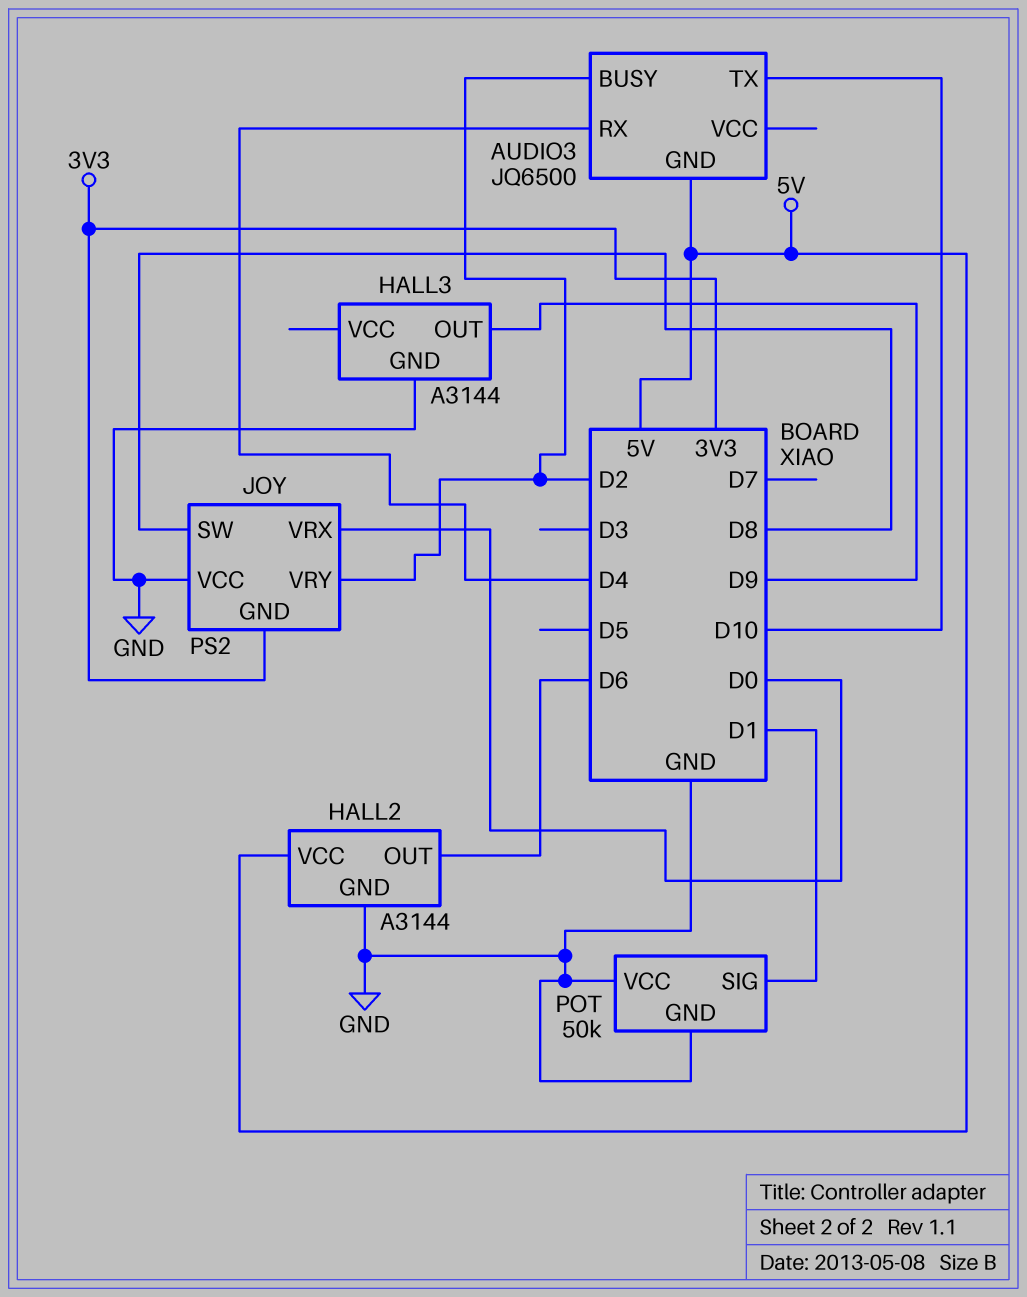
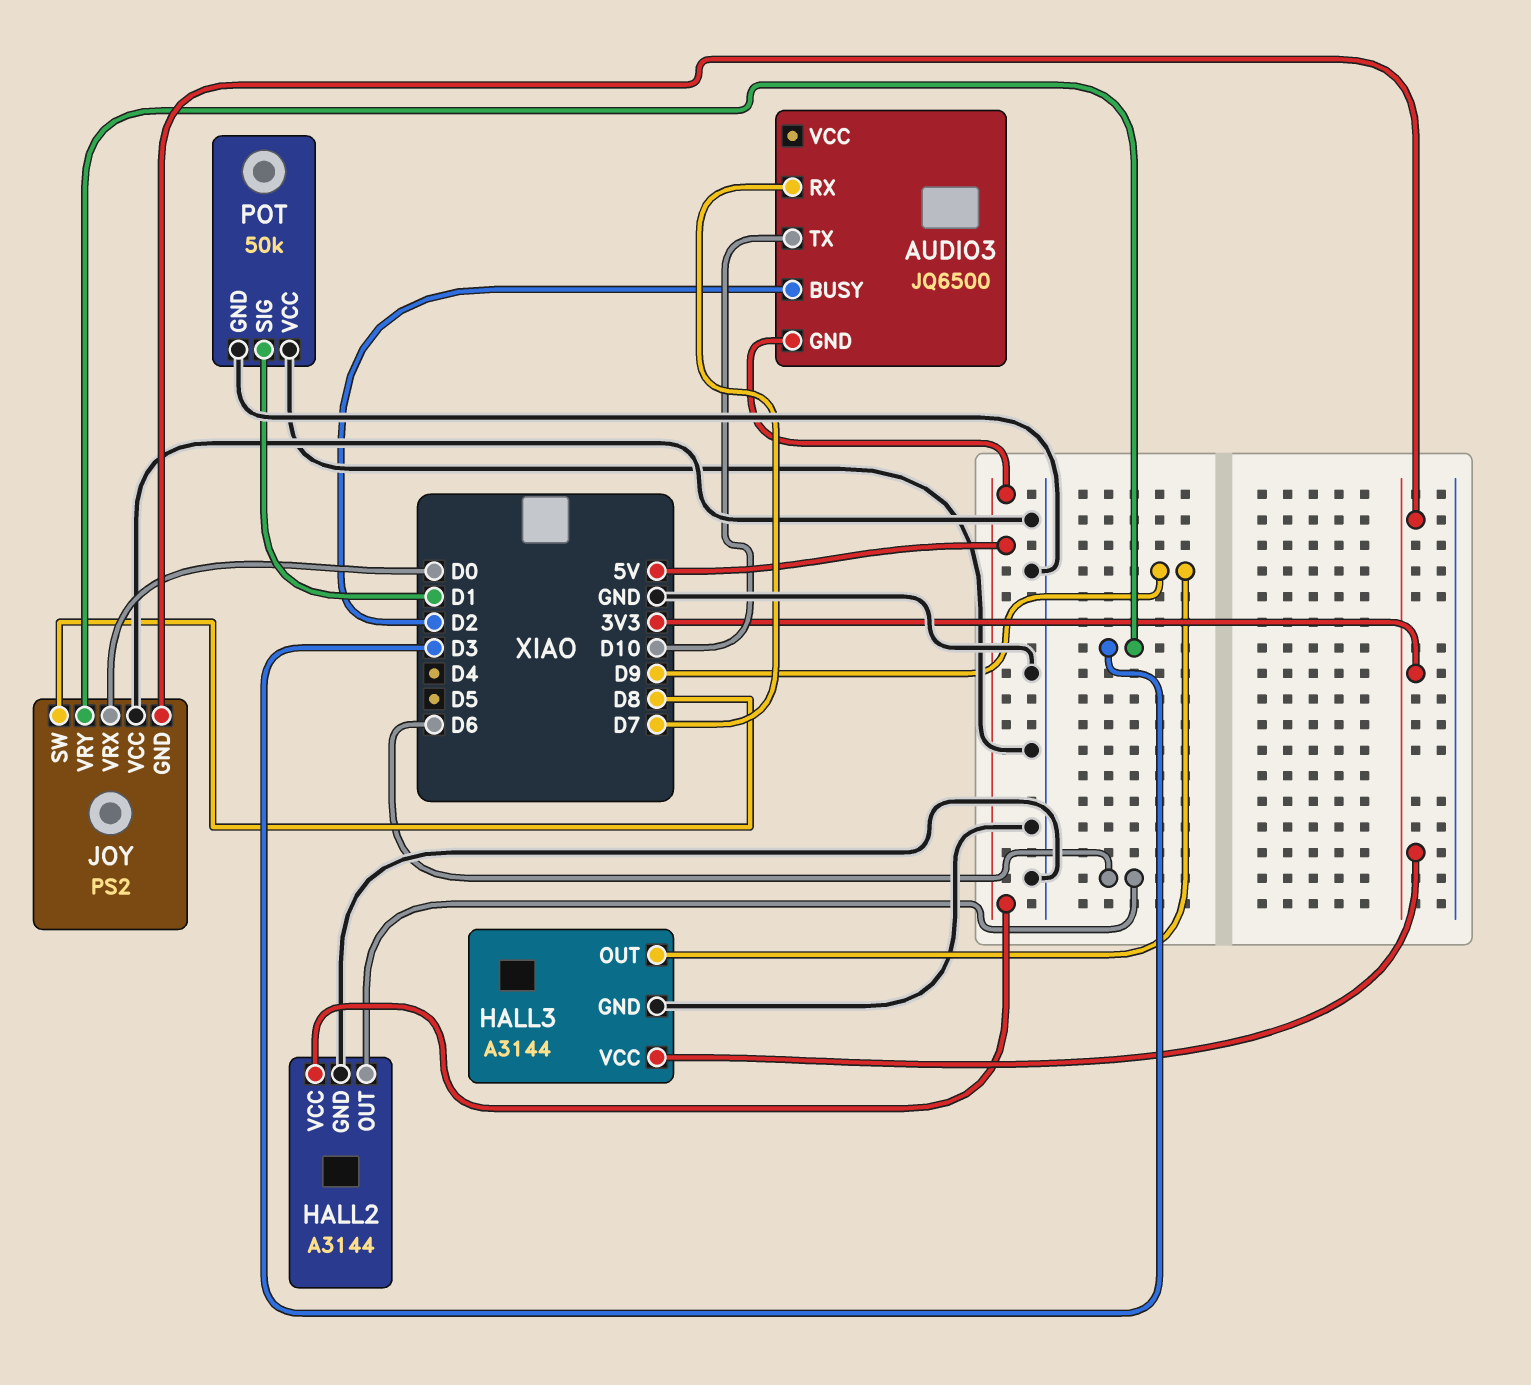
AUDIO3 pin RX: D4 -> D7
HALL3 pin VCC: none -> 3V3
JOY pin VRY: D2 -> D3

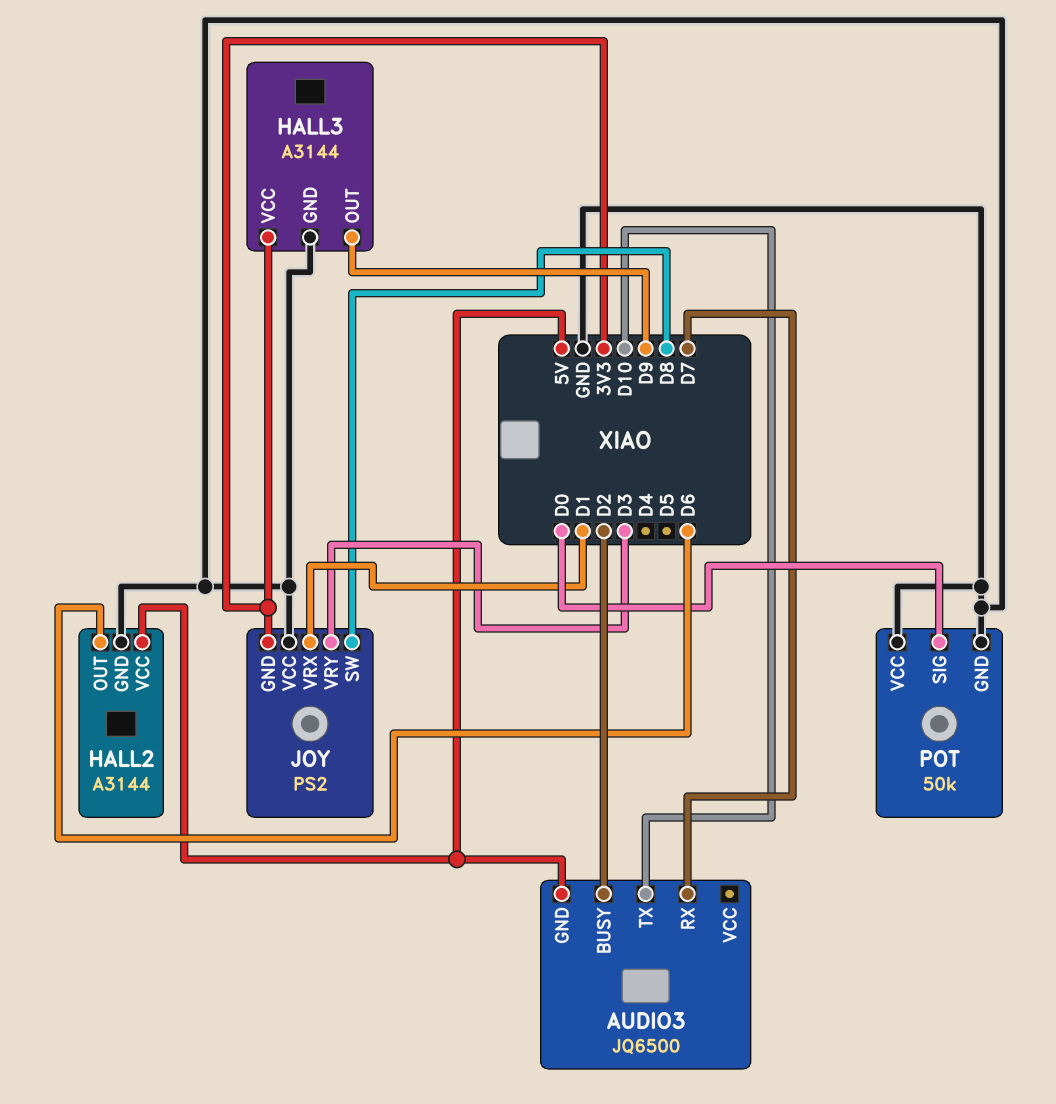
JOY pin VRX: D0 -> D1
POT pin SIG: D1 -> D0

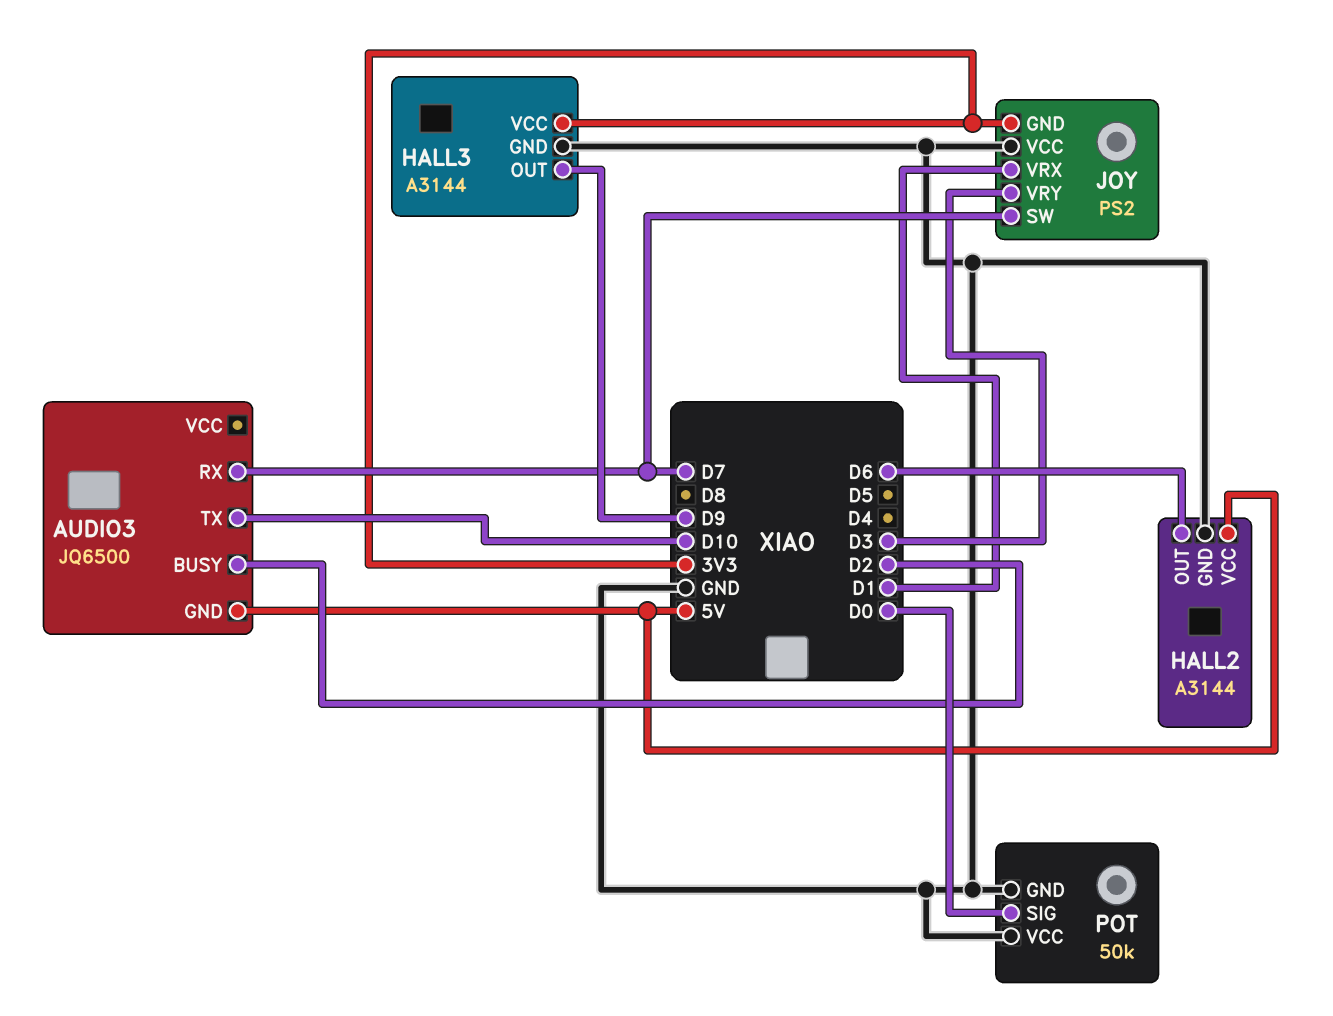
JOY pin SW: D8 -> D7

